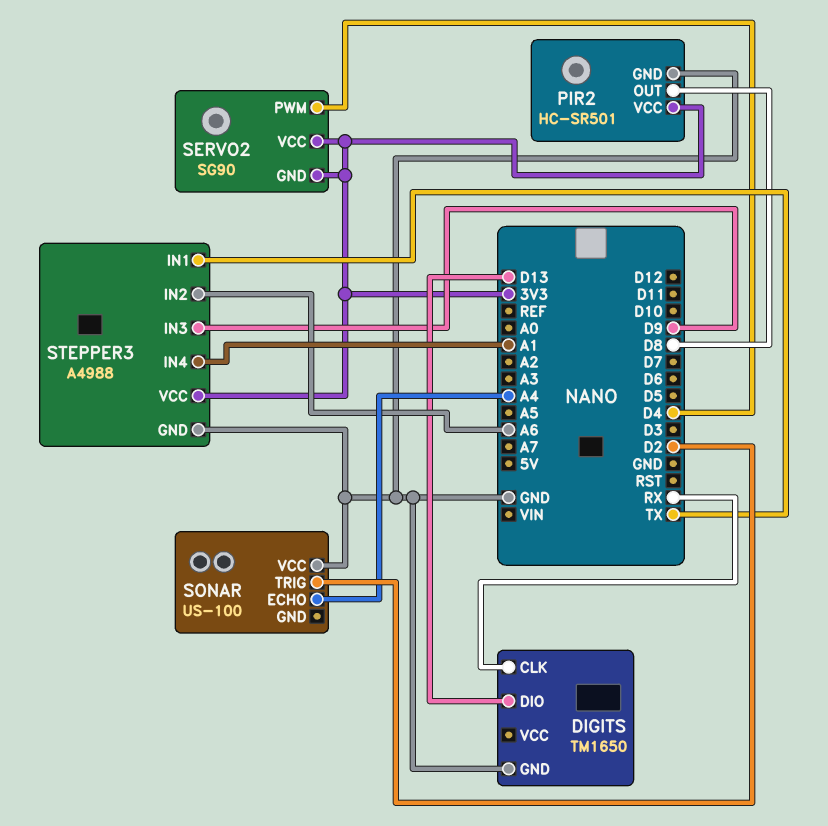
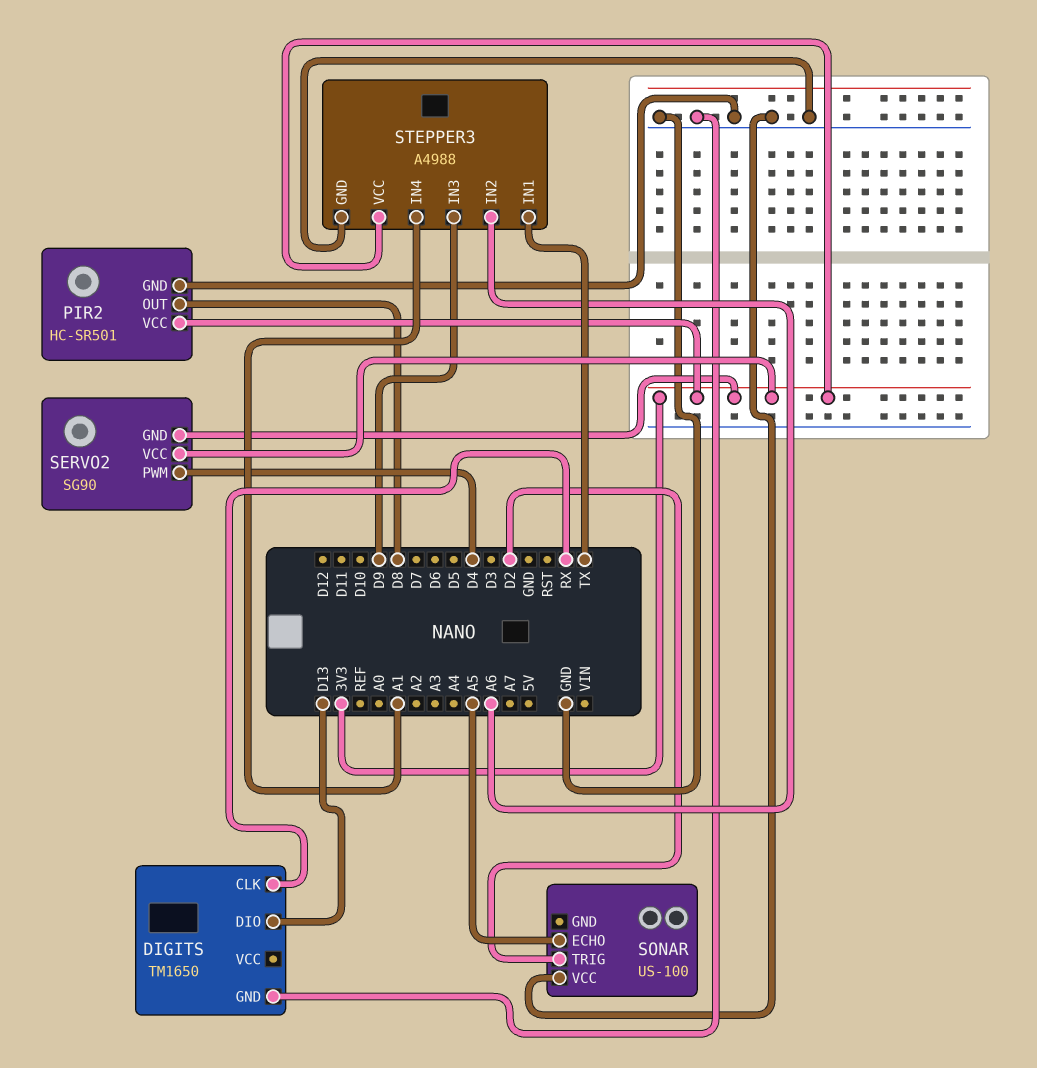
SONAR pin ECHO: A4 -> A5

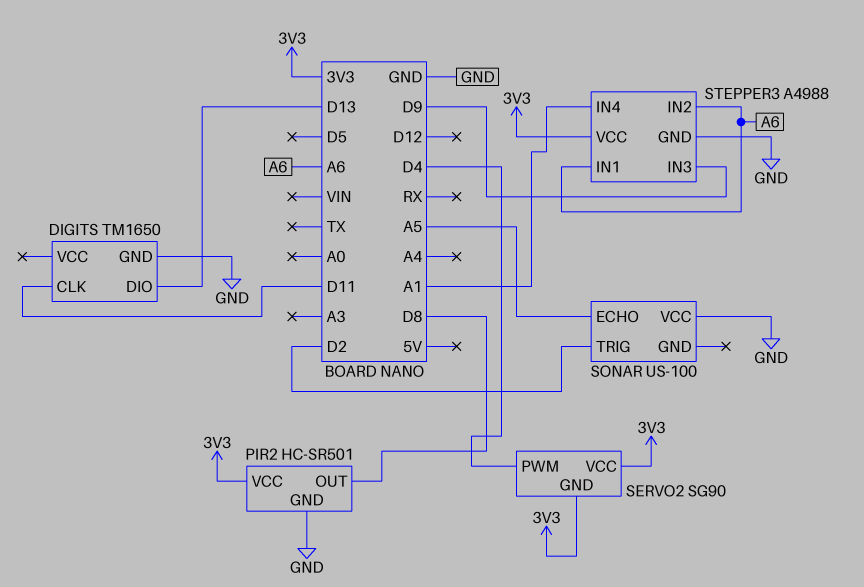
DIGITS pin CLK: RX -> D11
STEPPER3 pin IN1: TX -> A6

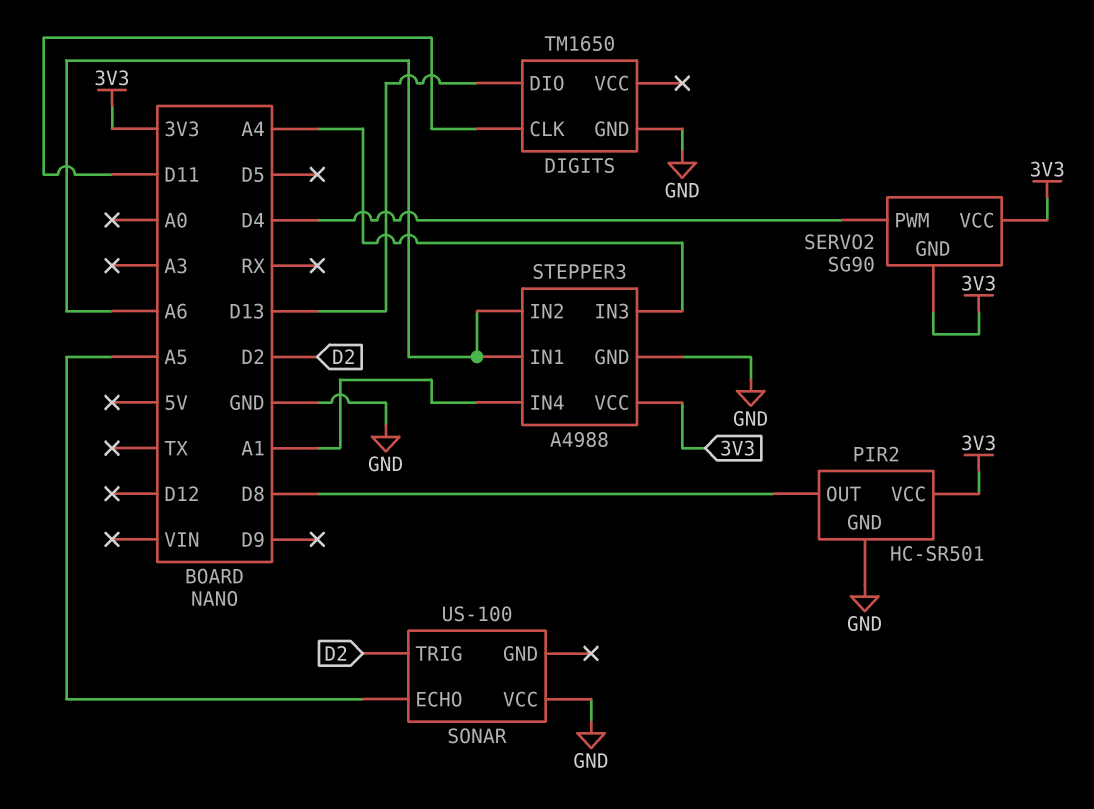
STEPPER3 pin IN3: D9 -> A4

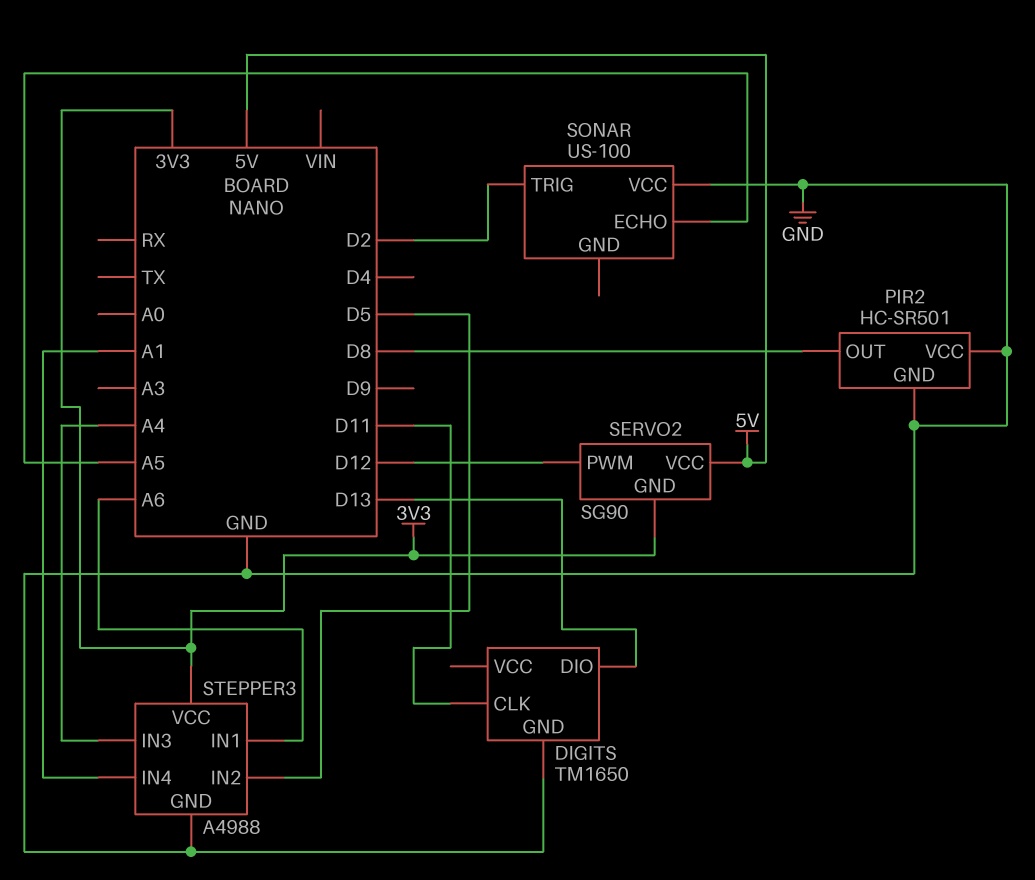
PIR2 pin VCC: 3V3 -> GND
SERVO2 pin PWM: D4 -> D12
SERVO2 pin VCC: 3V3 -> 5V
STEPPER3 pin IN2: A6 -> D5

